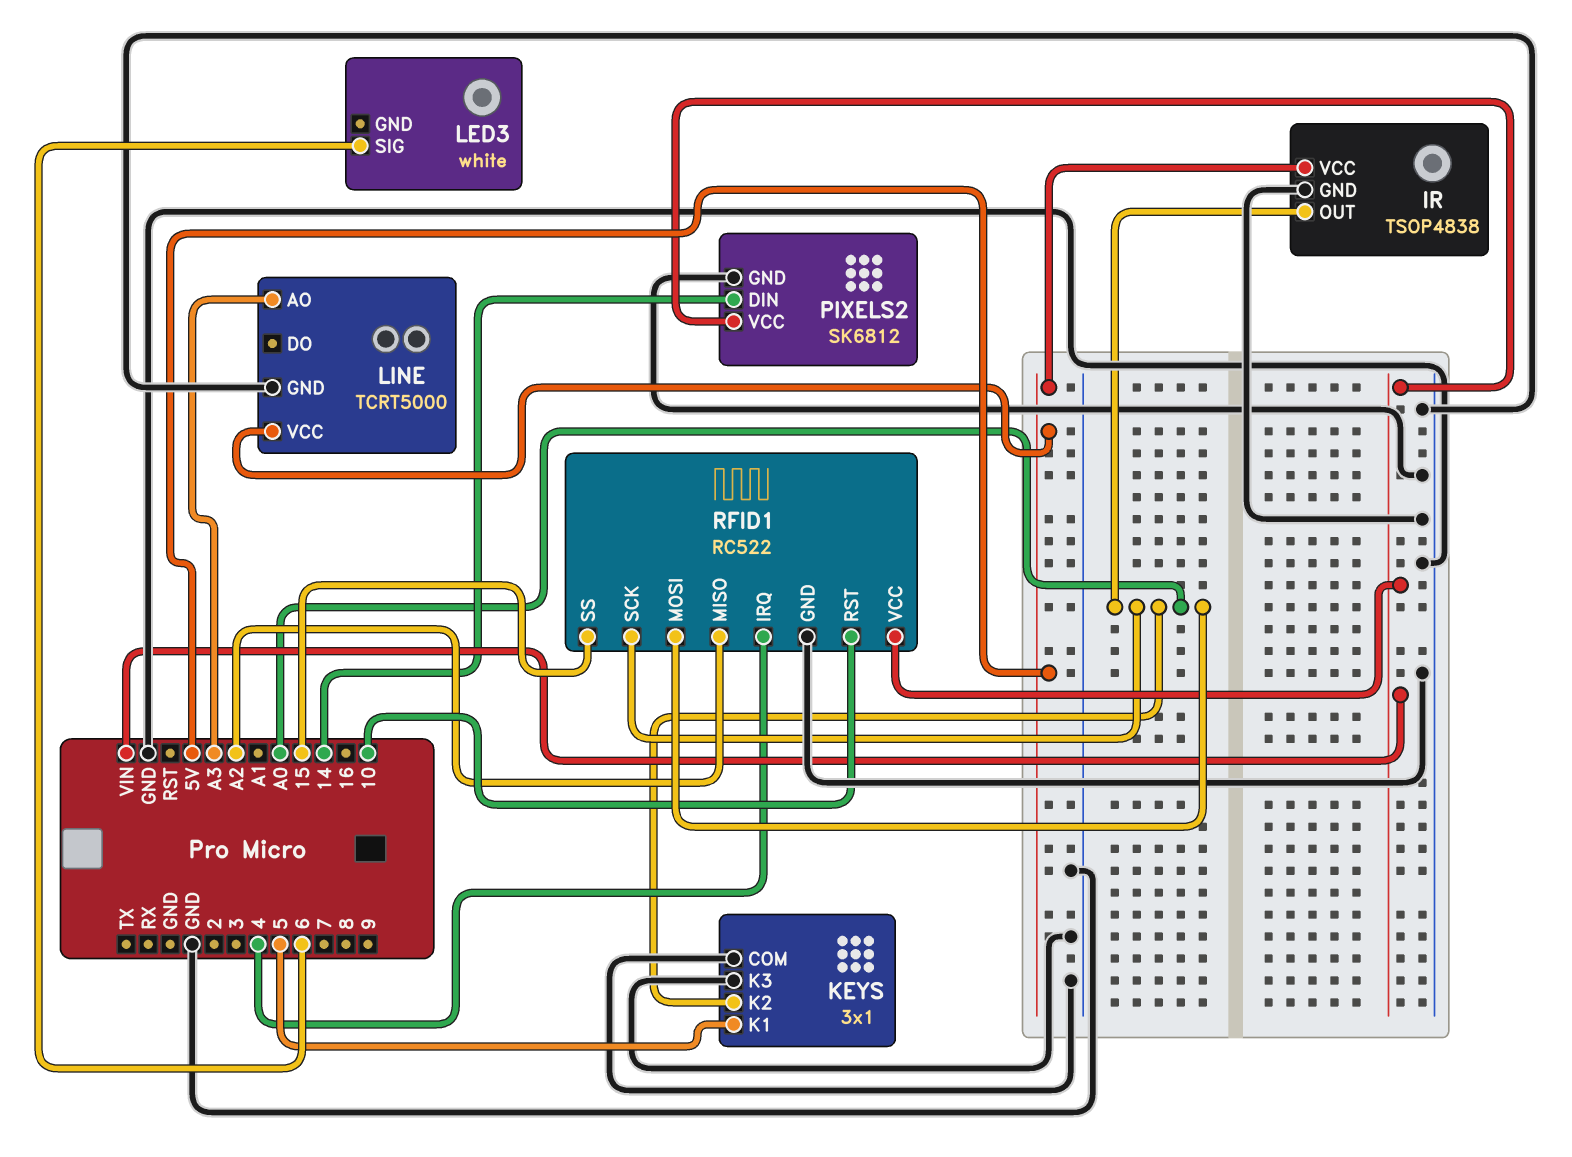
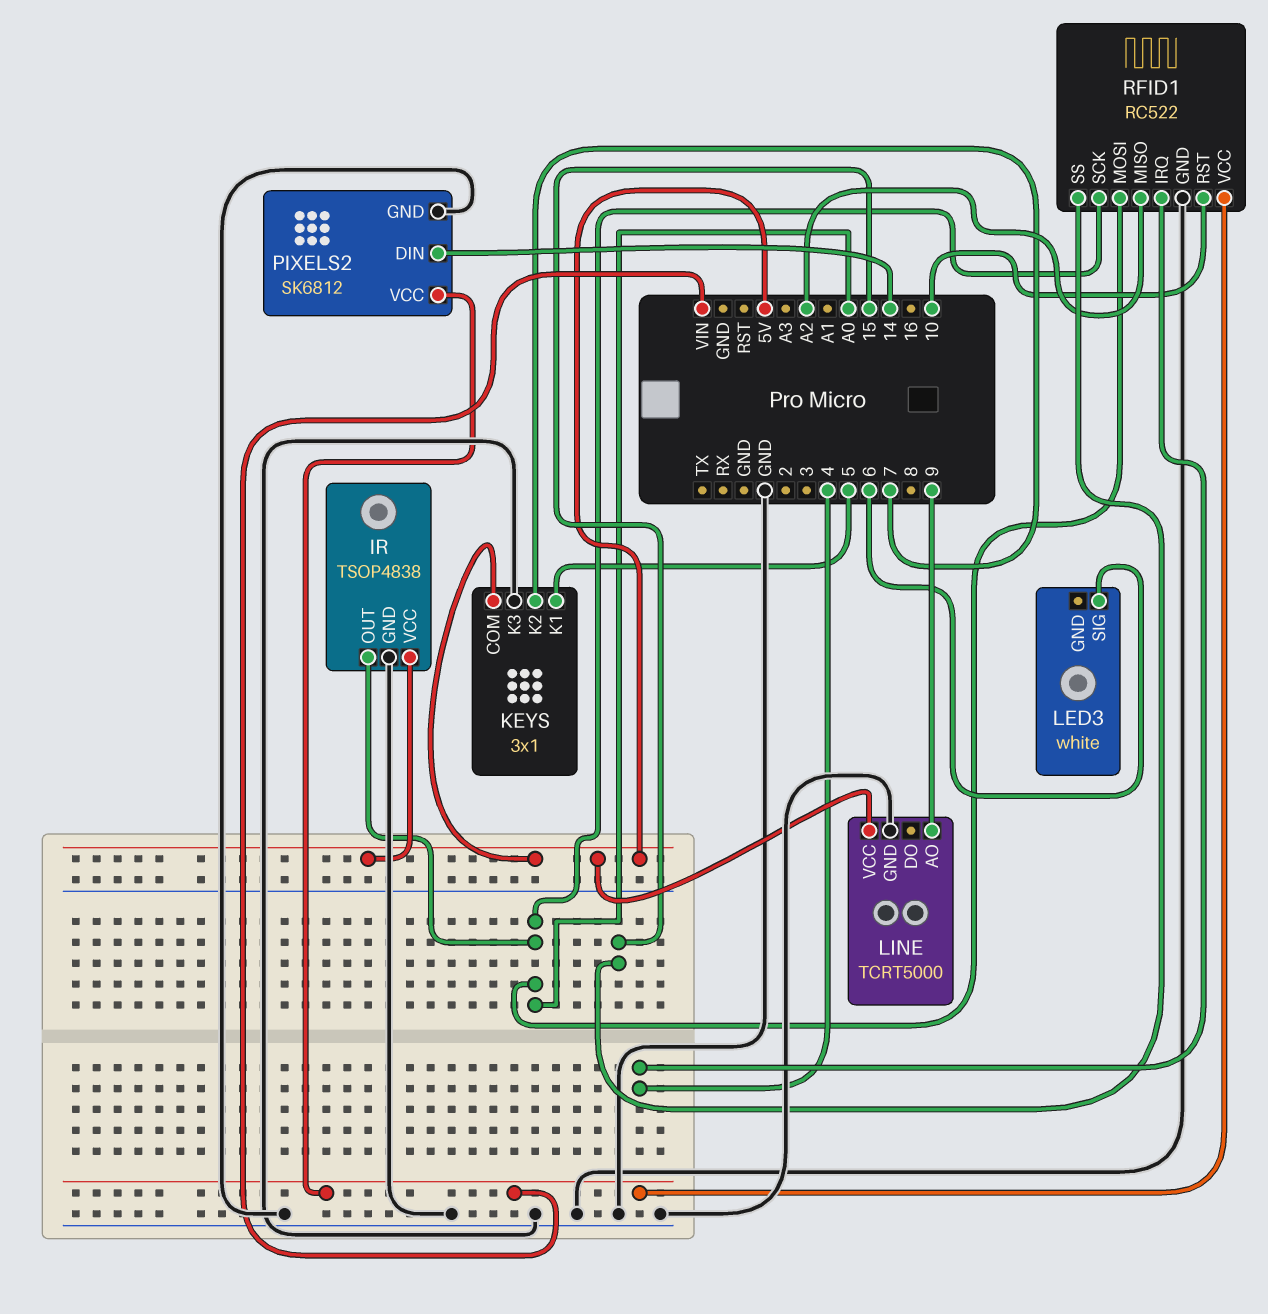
KEYS pin COM: GND -> 5V
KEYS pin K2: A0 -> 7
LINE pin AO: A3 -> 9

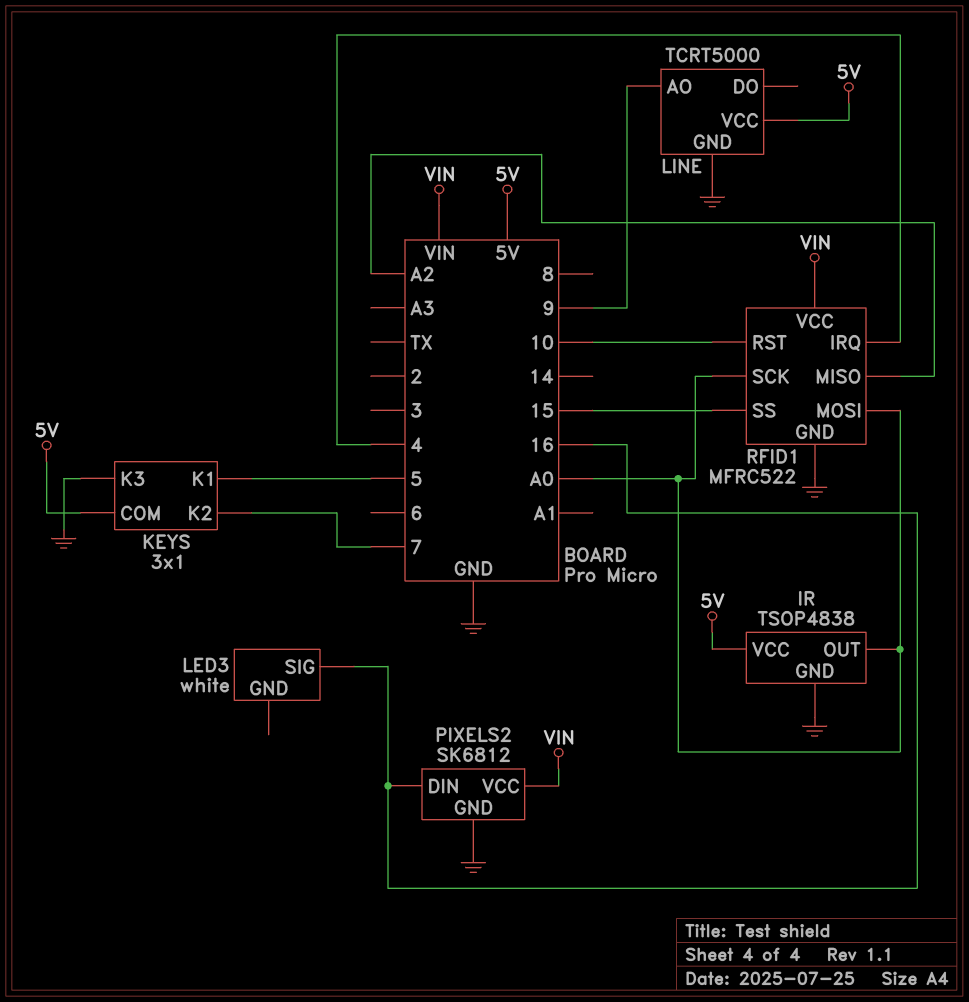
LED3 pin SIG: 6 -> 16
PIXELS2 pin DIN: 14 -> 16
RFID1: RC522 -> MFRC522

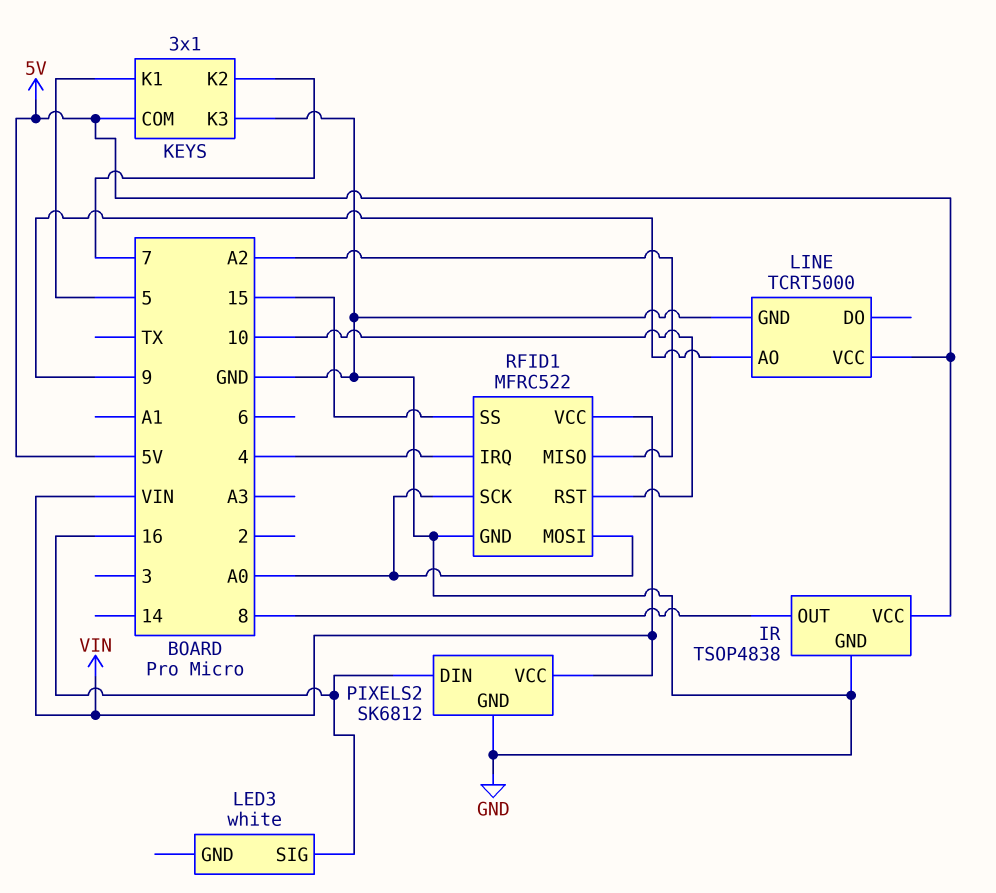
IR pin OUT: A0 -> 8

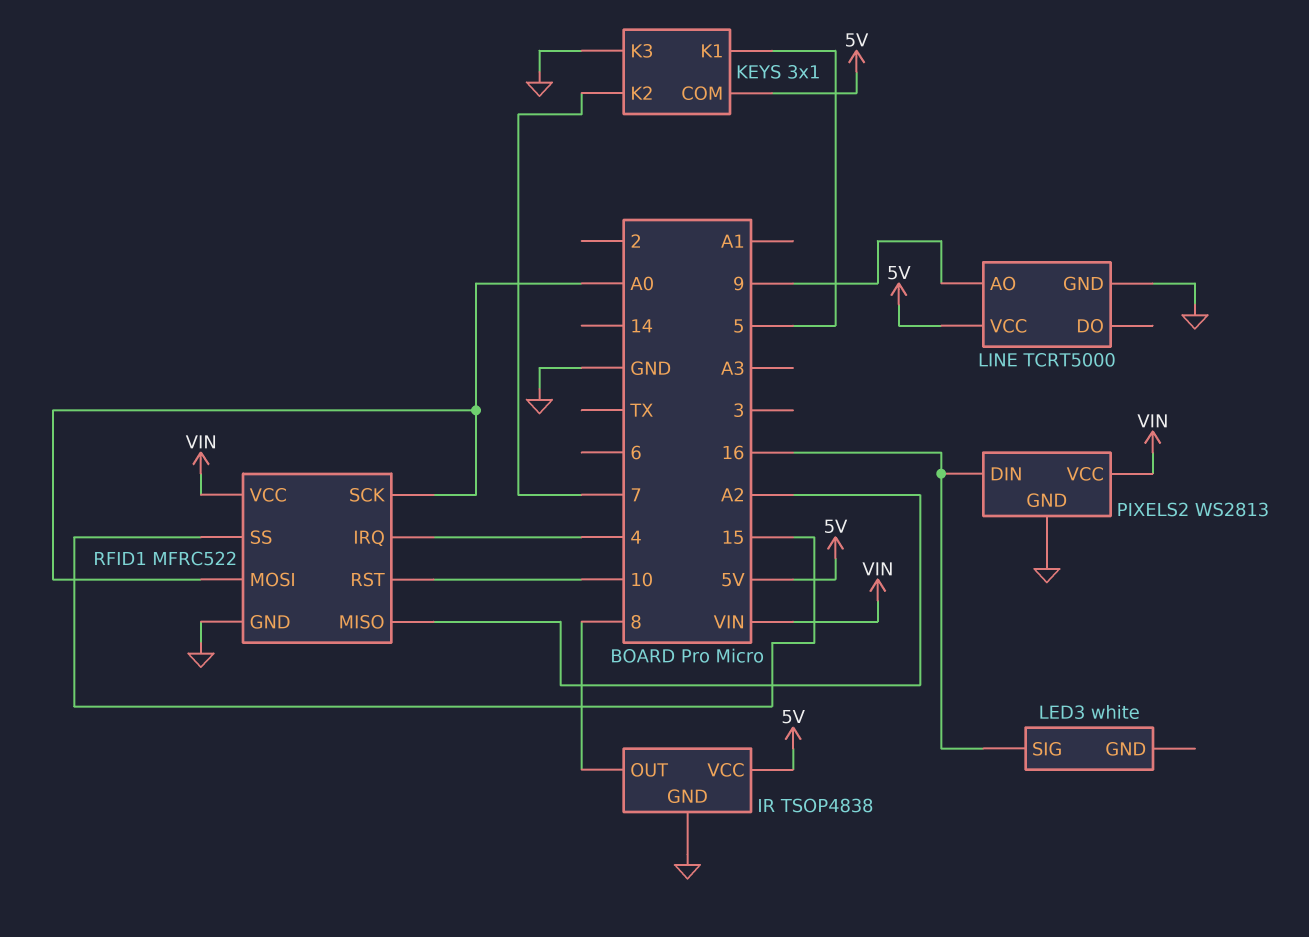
PIXELS2: SK6812 -> WS2813

